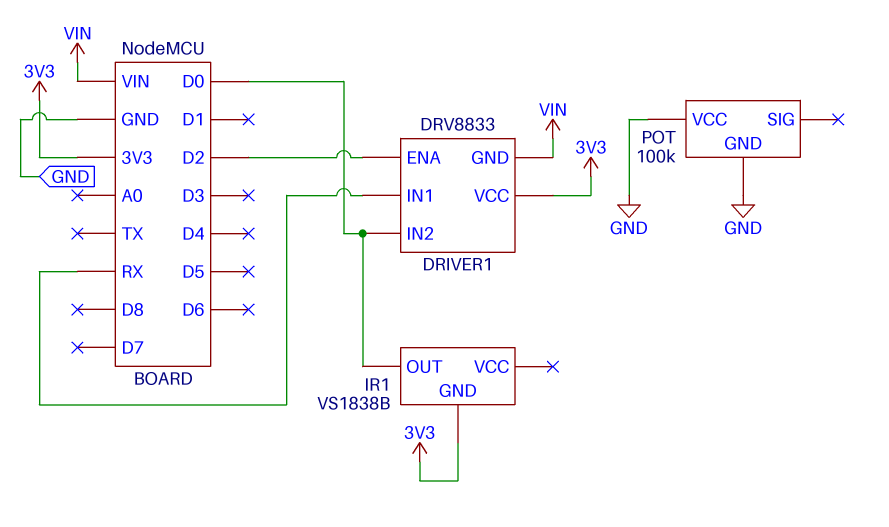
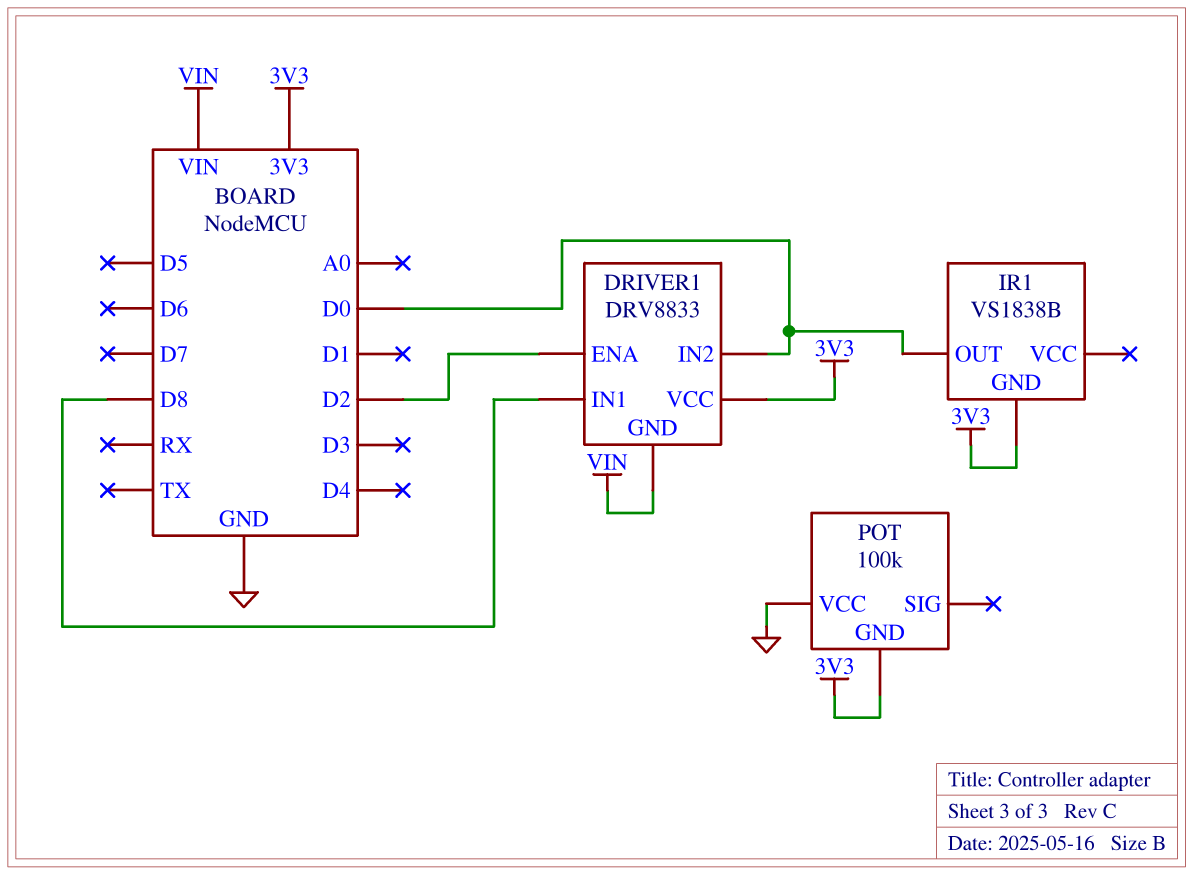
DRIVER1 pin IN1: RX -> D8
POT pin GND: GND -> 3V3

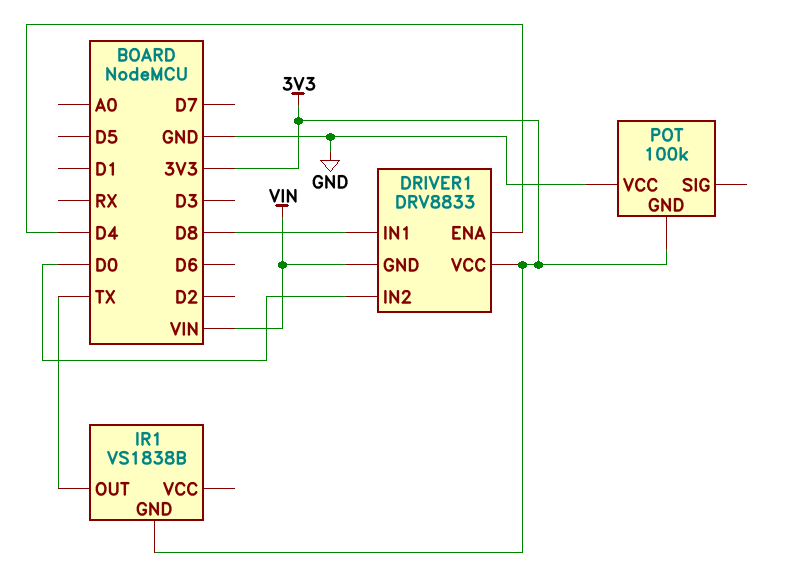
DRIVER1 pin ENA: D2 -> D4
IR1 pin OUT: D0 -> TX

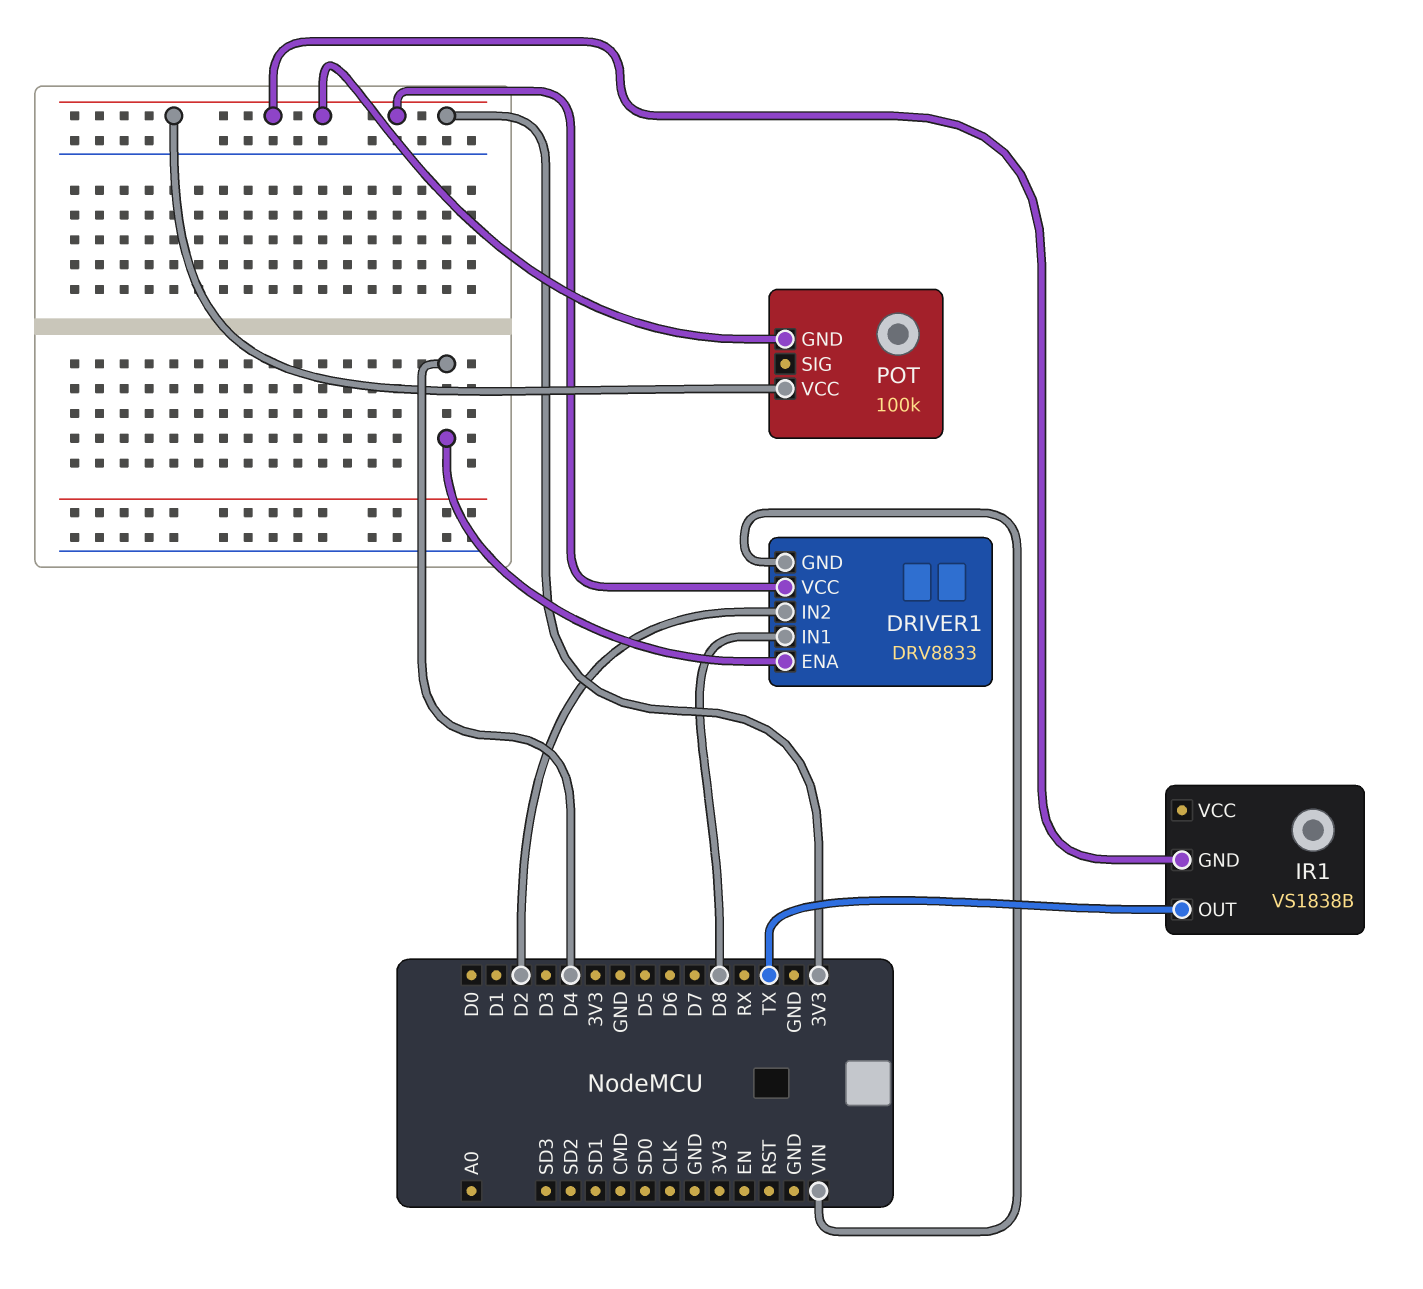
DRIVER1 pin IN2: D0 -> D2
POT pin VCC: GND -> 3V3

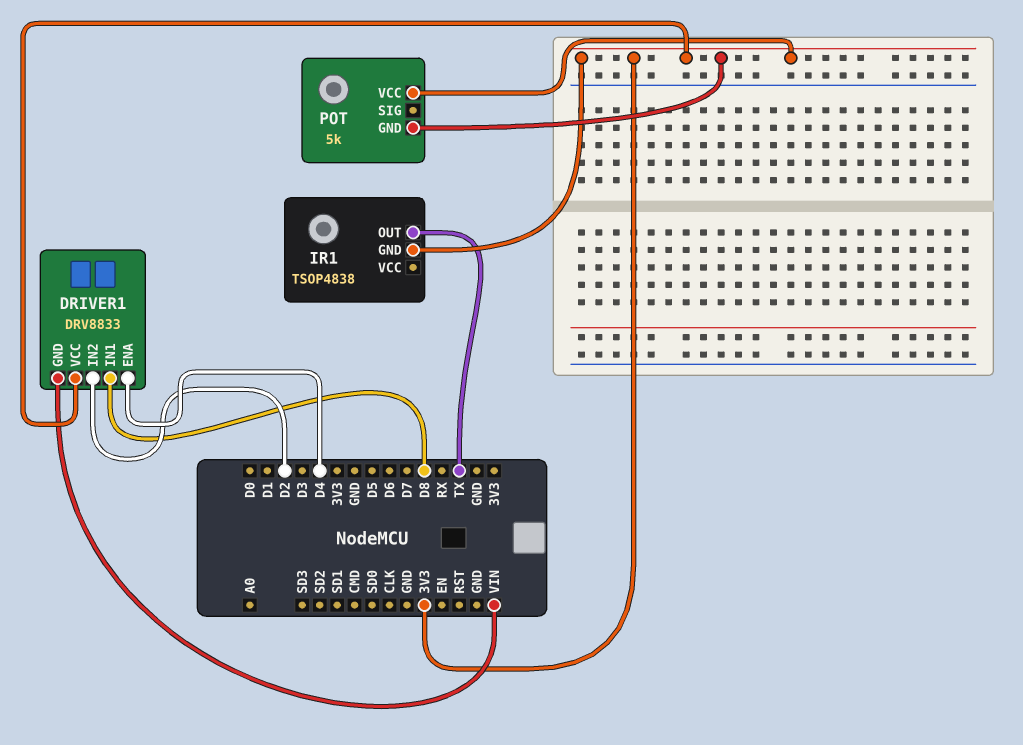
IR1: VS1838B -> TSOP4838
POT: 100k -> 5k

